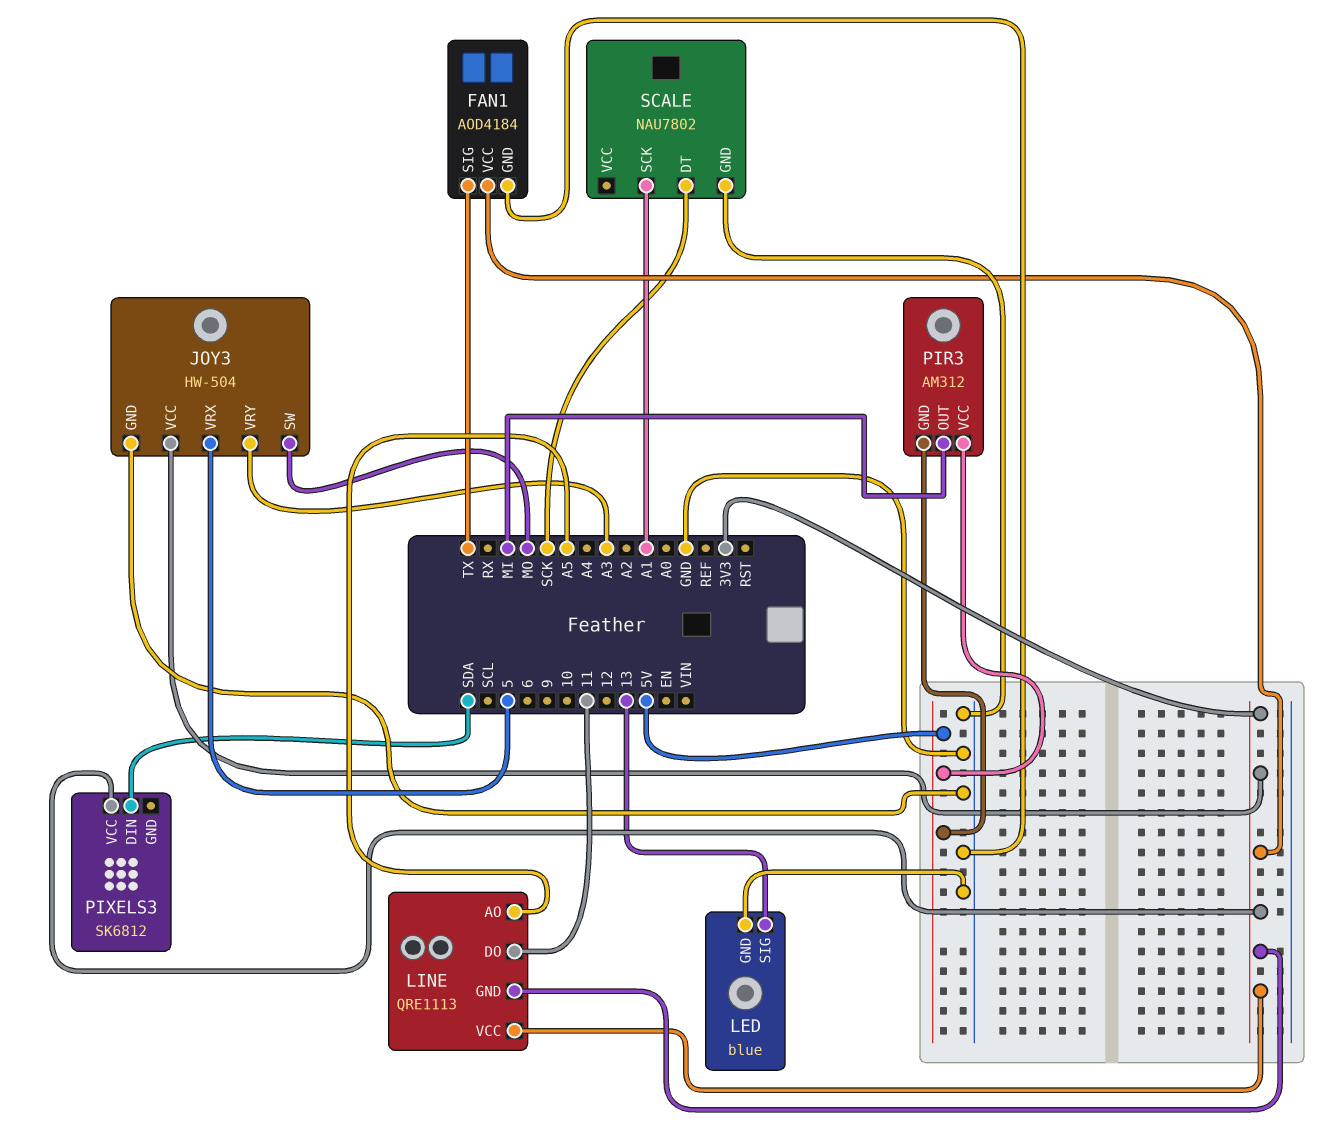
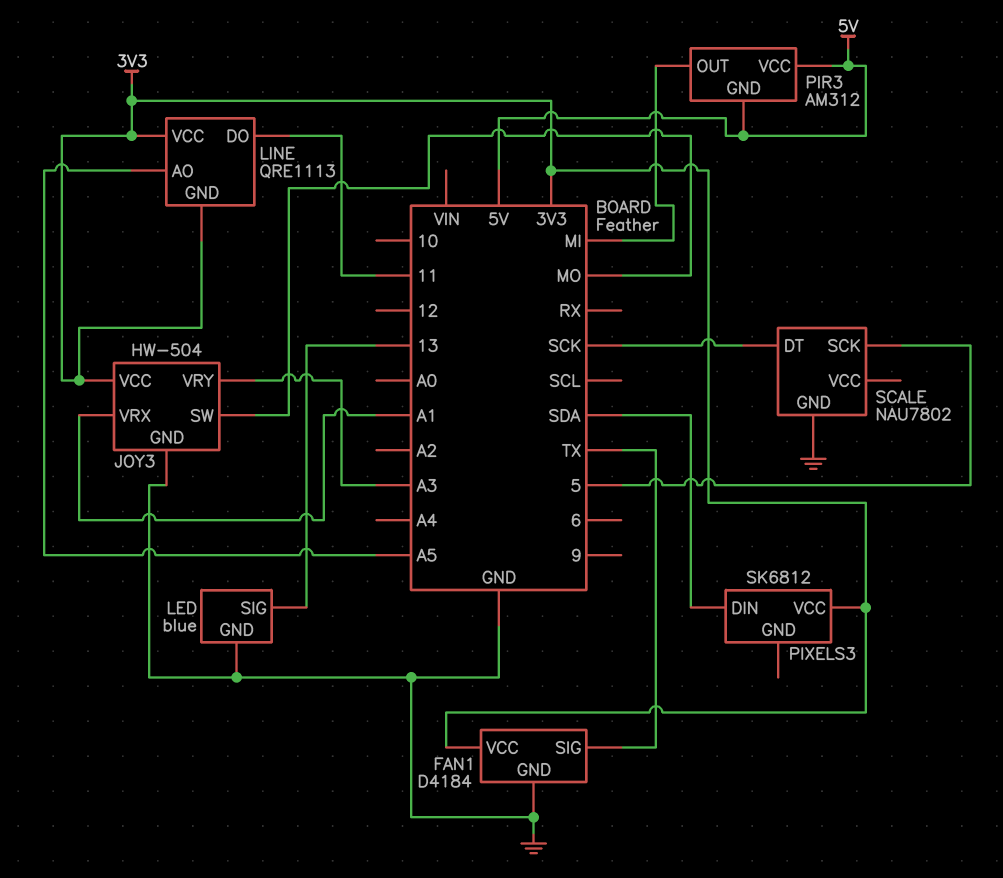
FAN1: AOD4184 -> D4184
JOY3 pin VRX: 5 -> A1
SCALE pin SCK: A1 -> 5

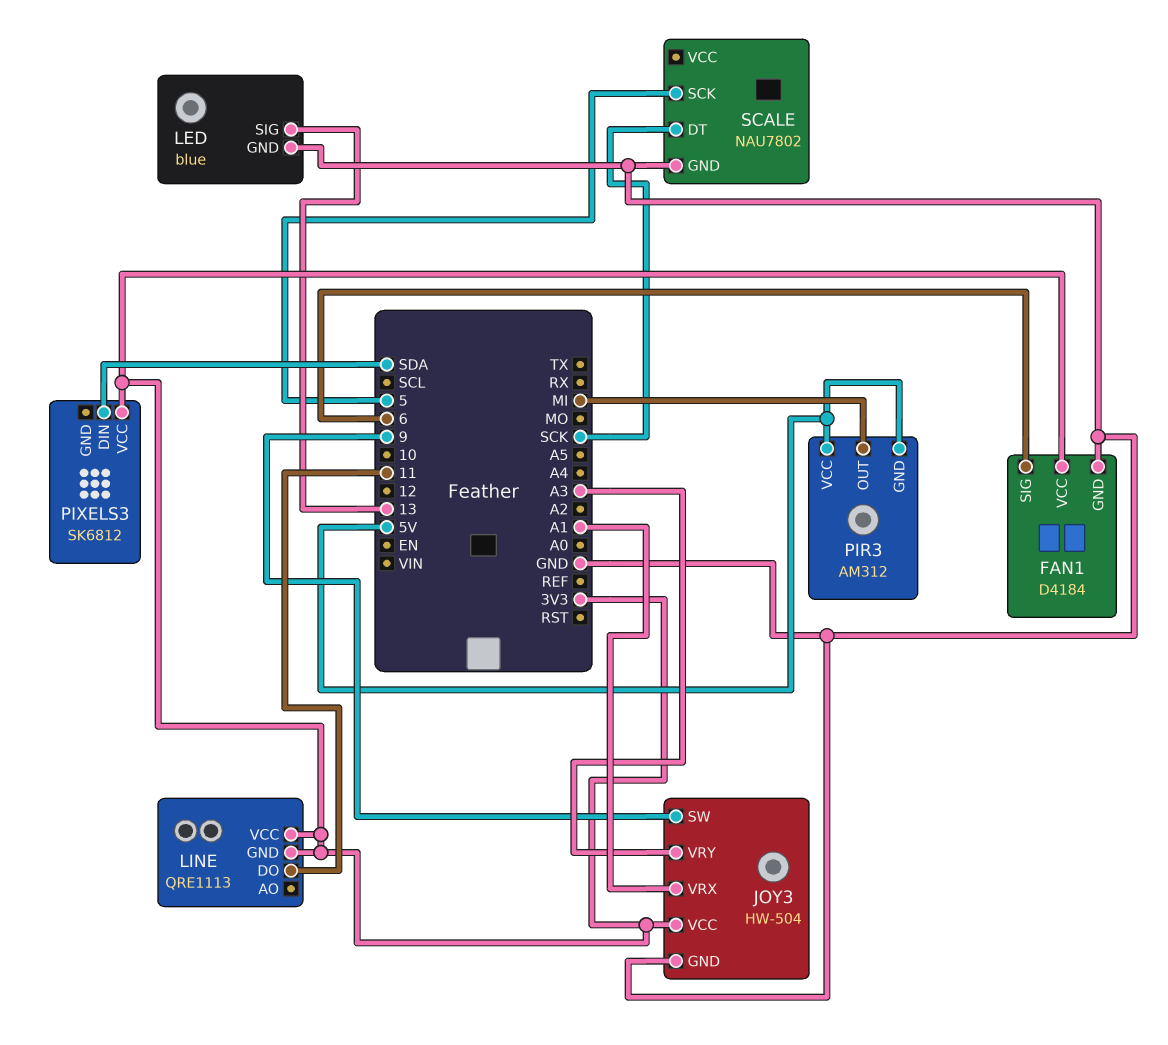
FAN1 pin SIG: TX -> 6
JOY3 pin SW: MO -> 9
LINE pin AO: A5 -> none

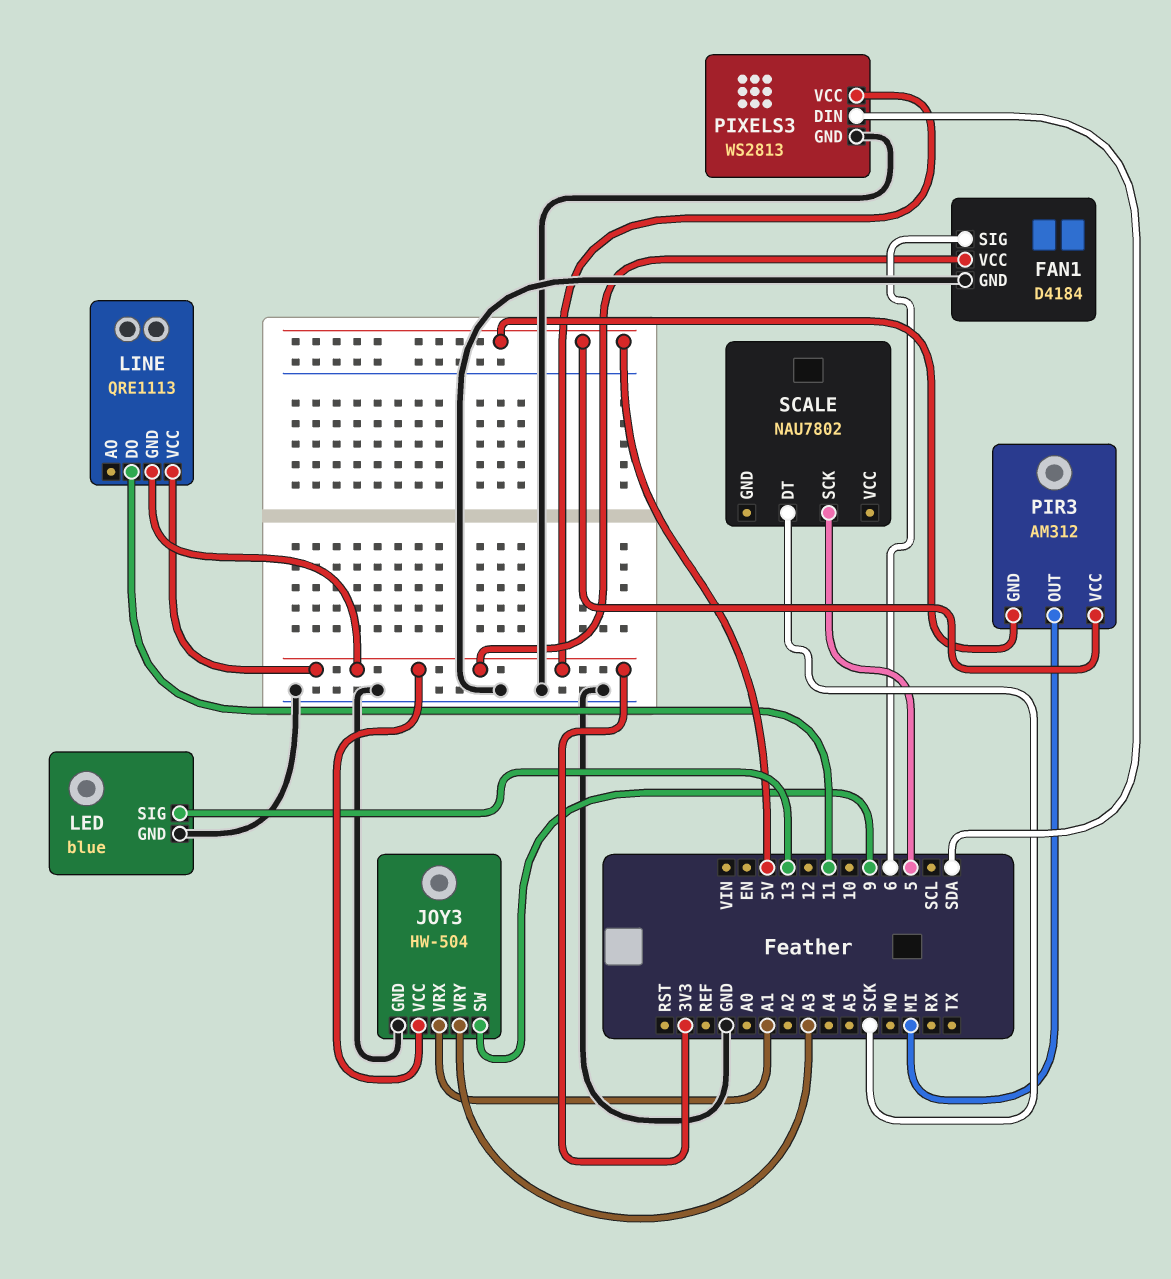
PIXELS3: SK6812 -> WS2813
PIXELS3 pin GND: none -> GND
SCALE pin GND: GND -> none

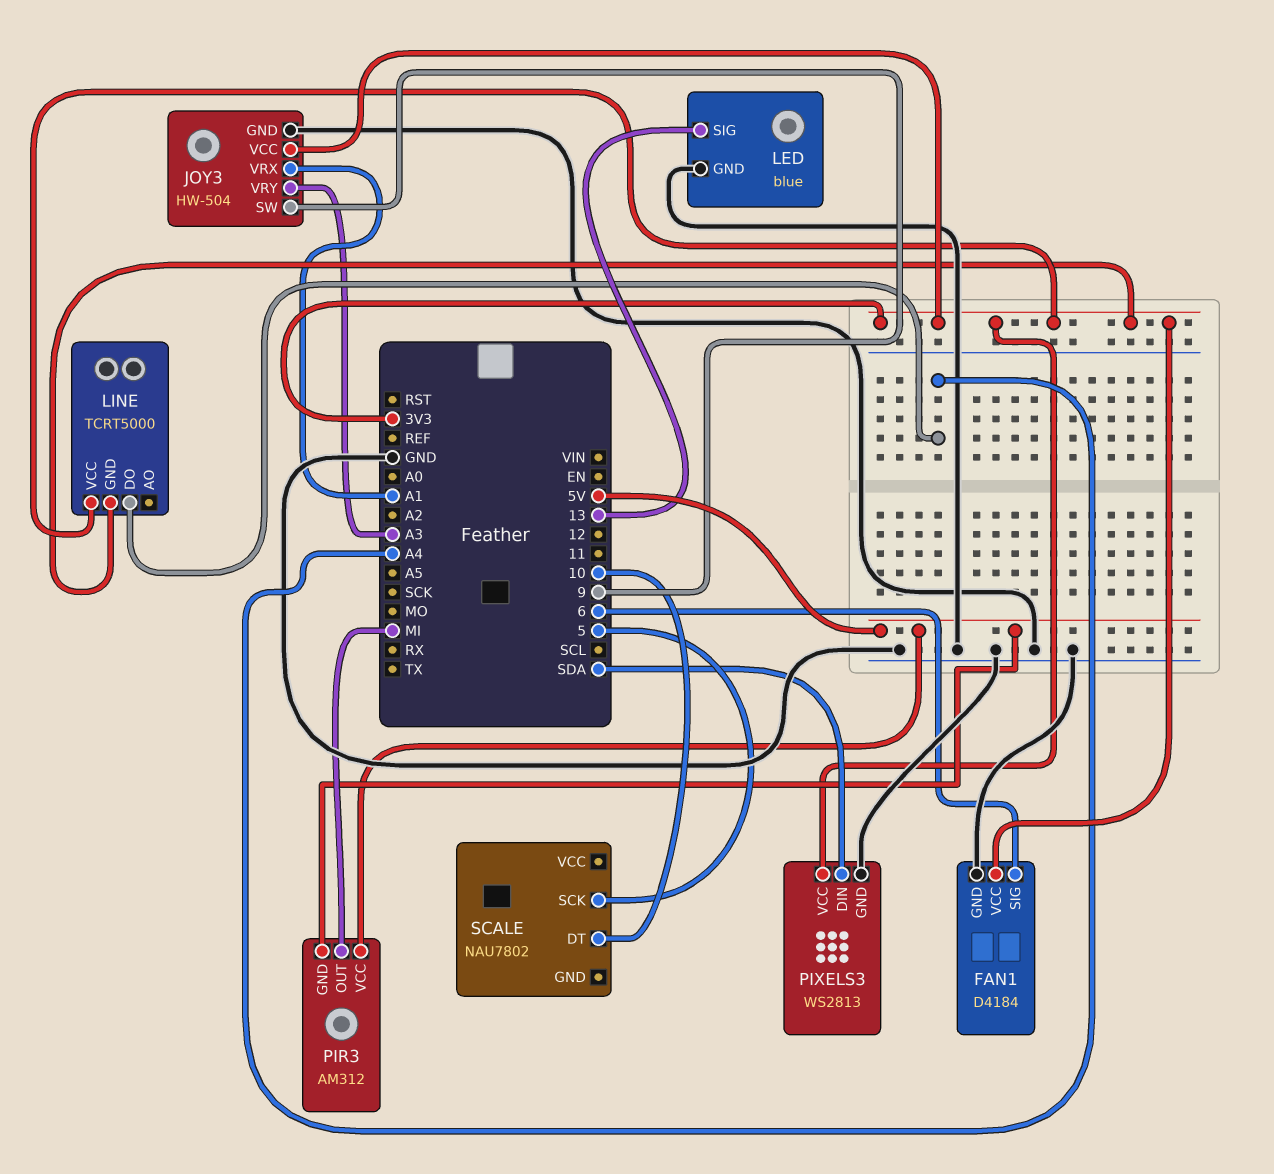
LINE: QRE1113 -> TCRT5000
LINE pin DO: 11 -> A4
SCALE pin DT: SCK -> 10

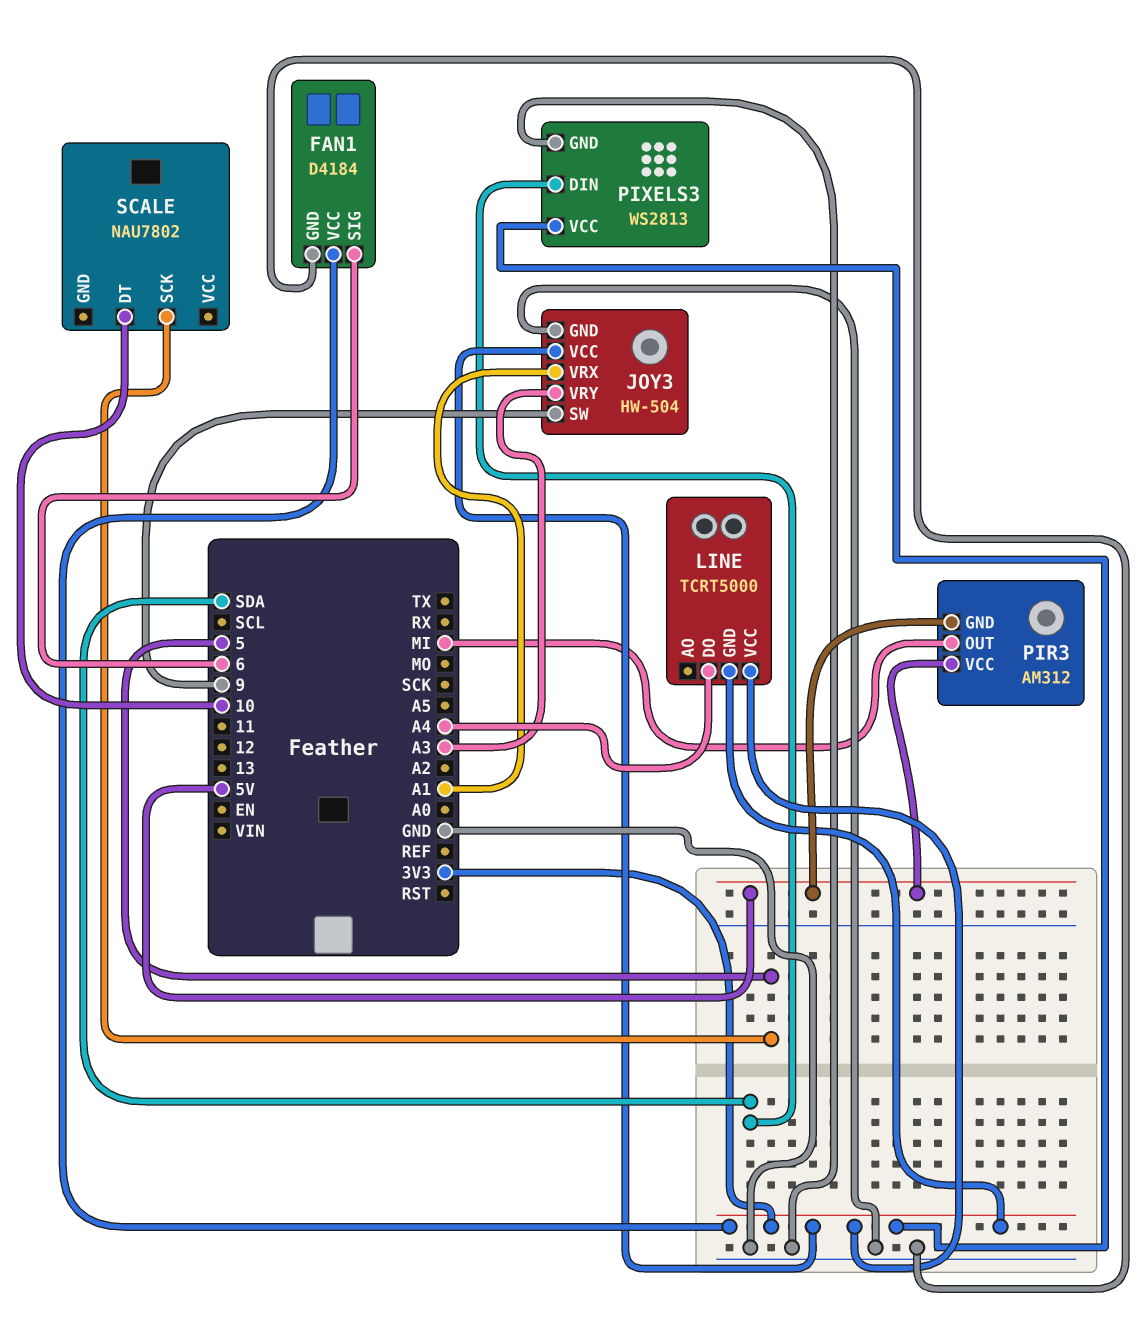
LED: blue -> none
LED pin GND: GND -> none
LED pin SIG: 13 -> none

